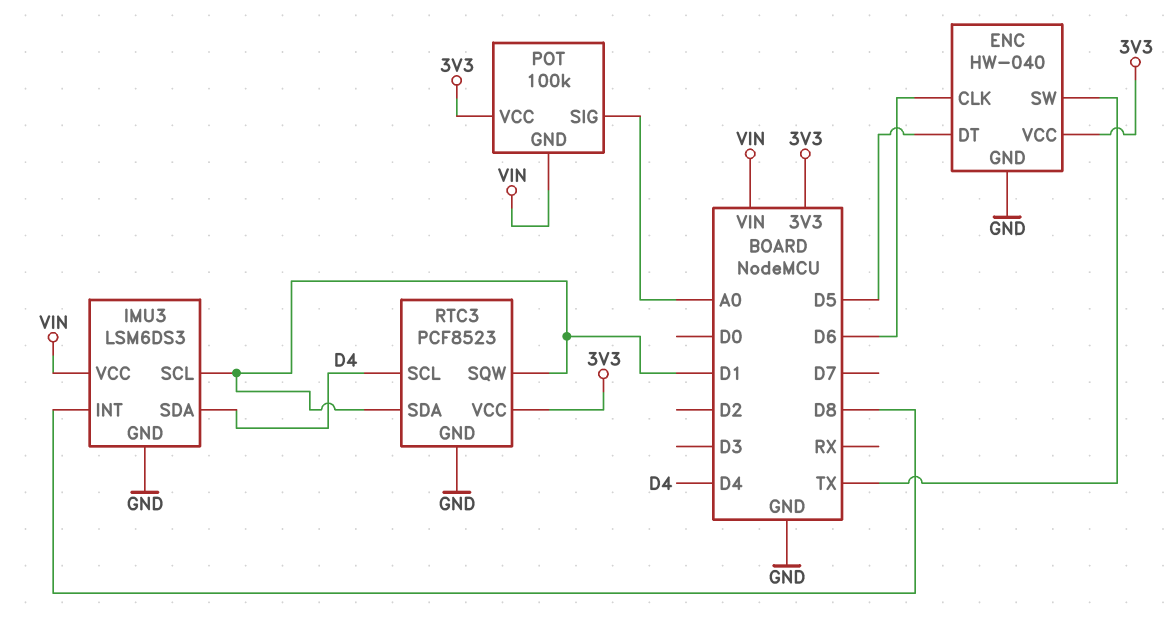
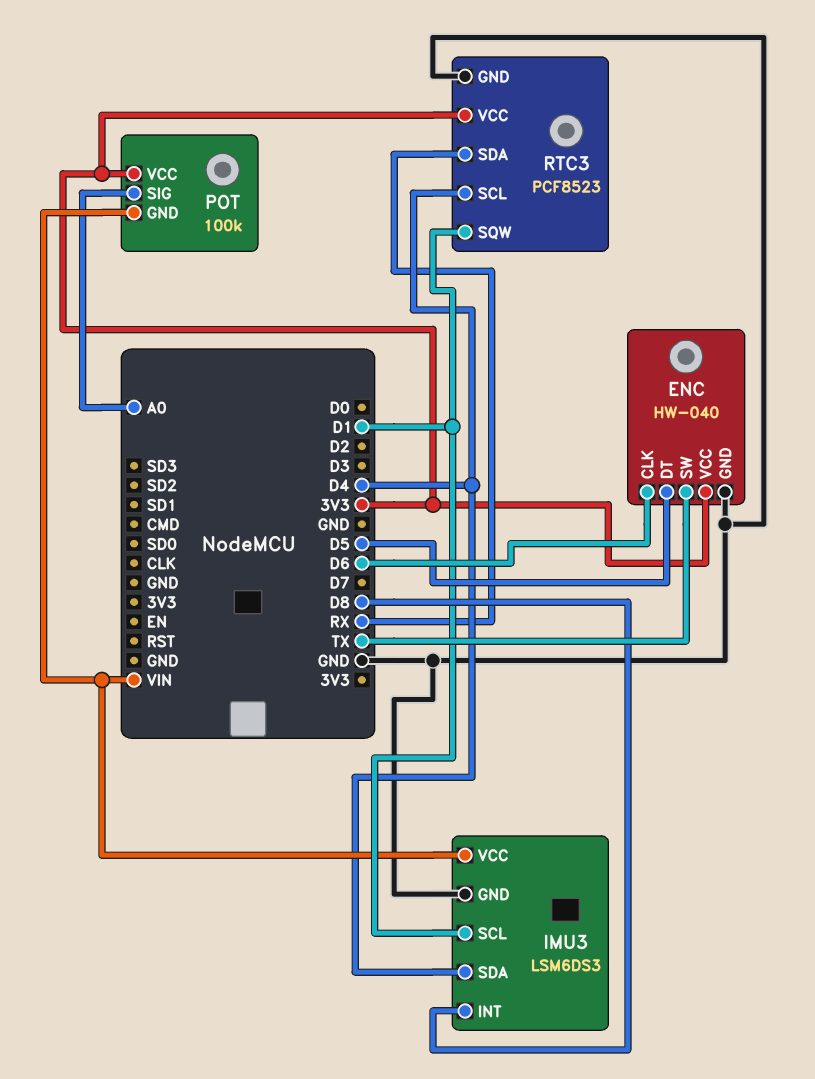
RTC3 pin SDA: D1 -> RX

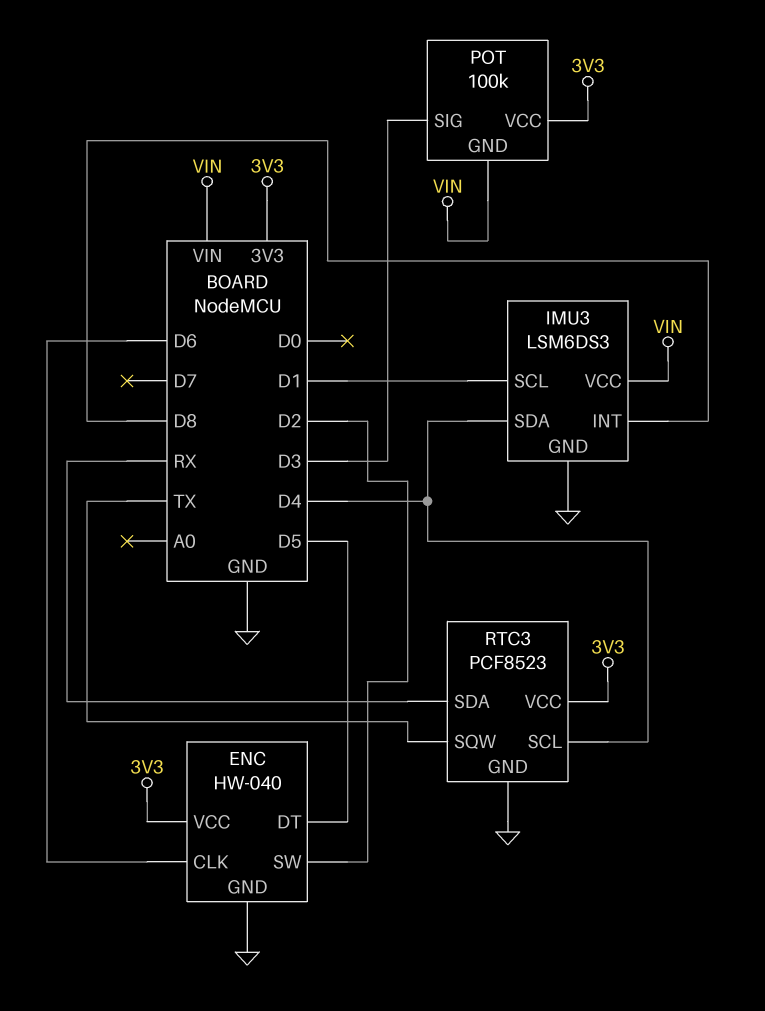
ENC pin SW: TX -> D2
POT pin SIG: A0 -> D3
RTC3 pin SQW: D1 -> TX

